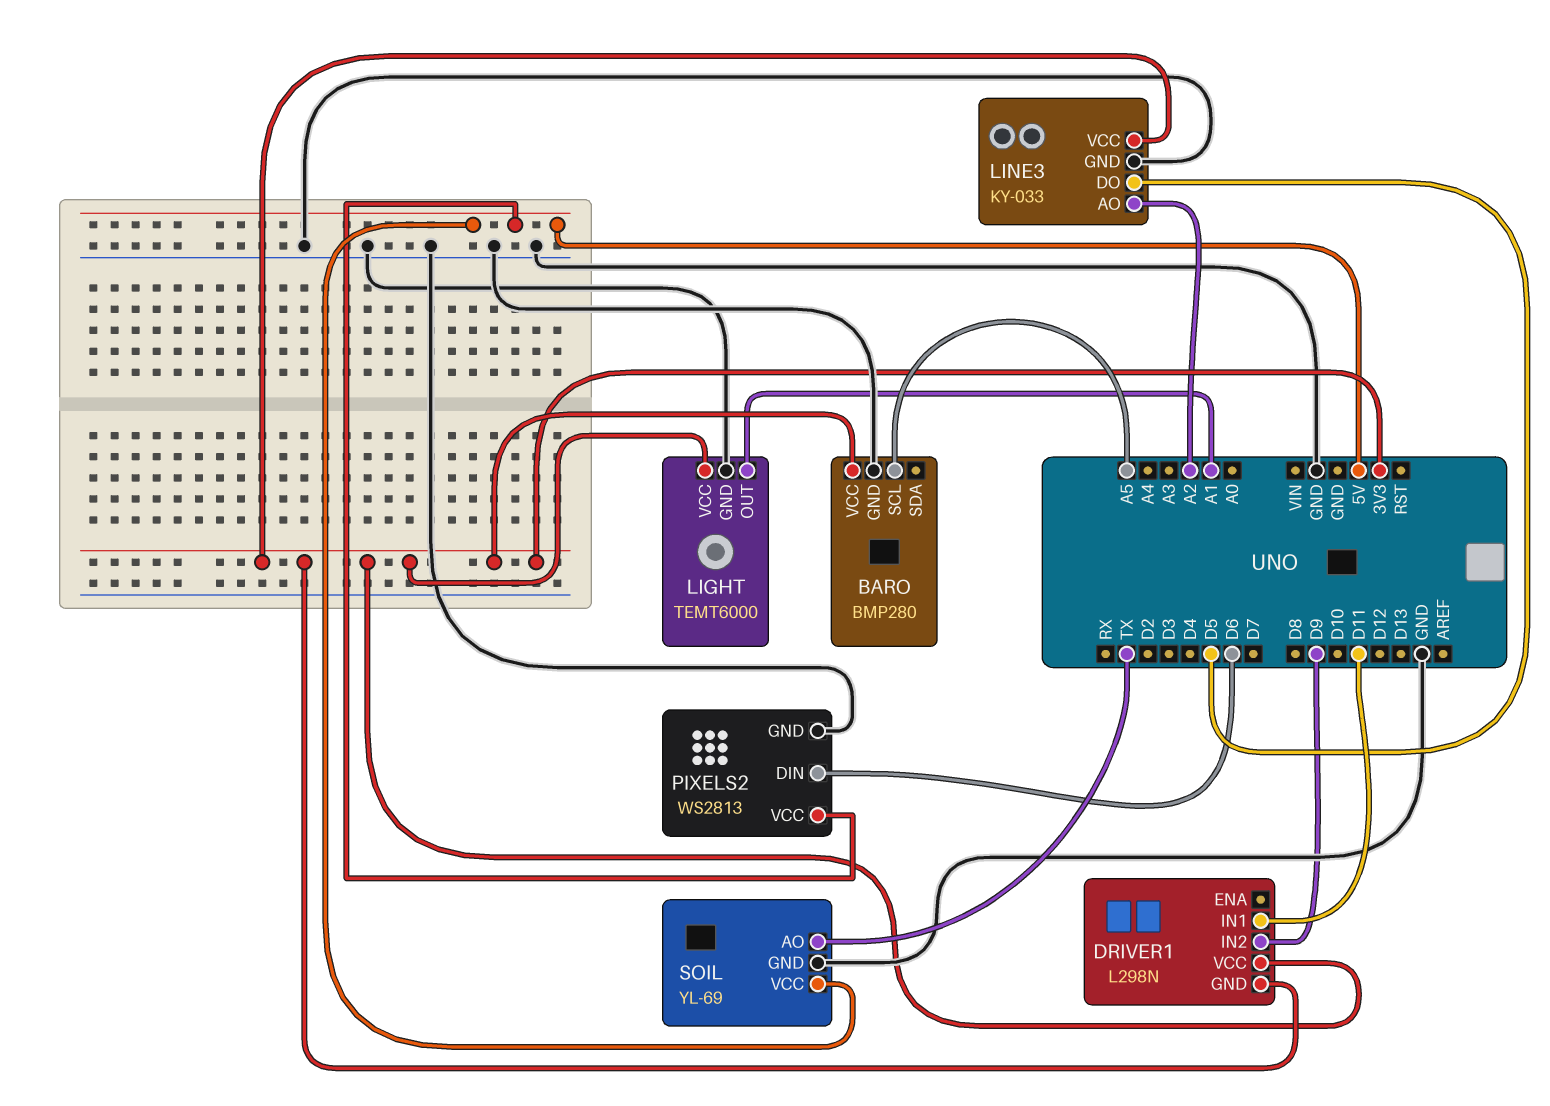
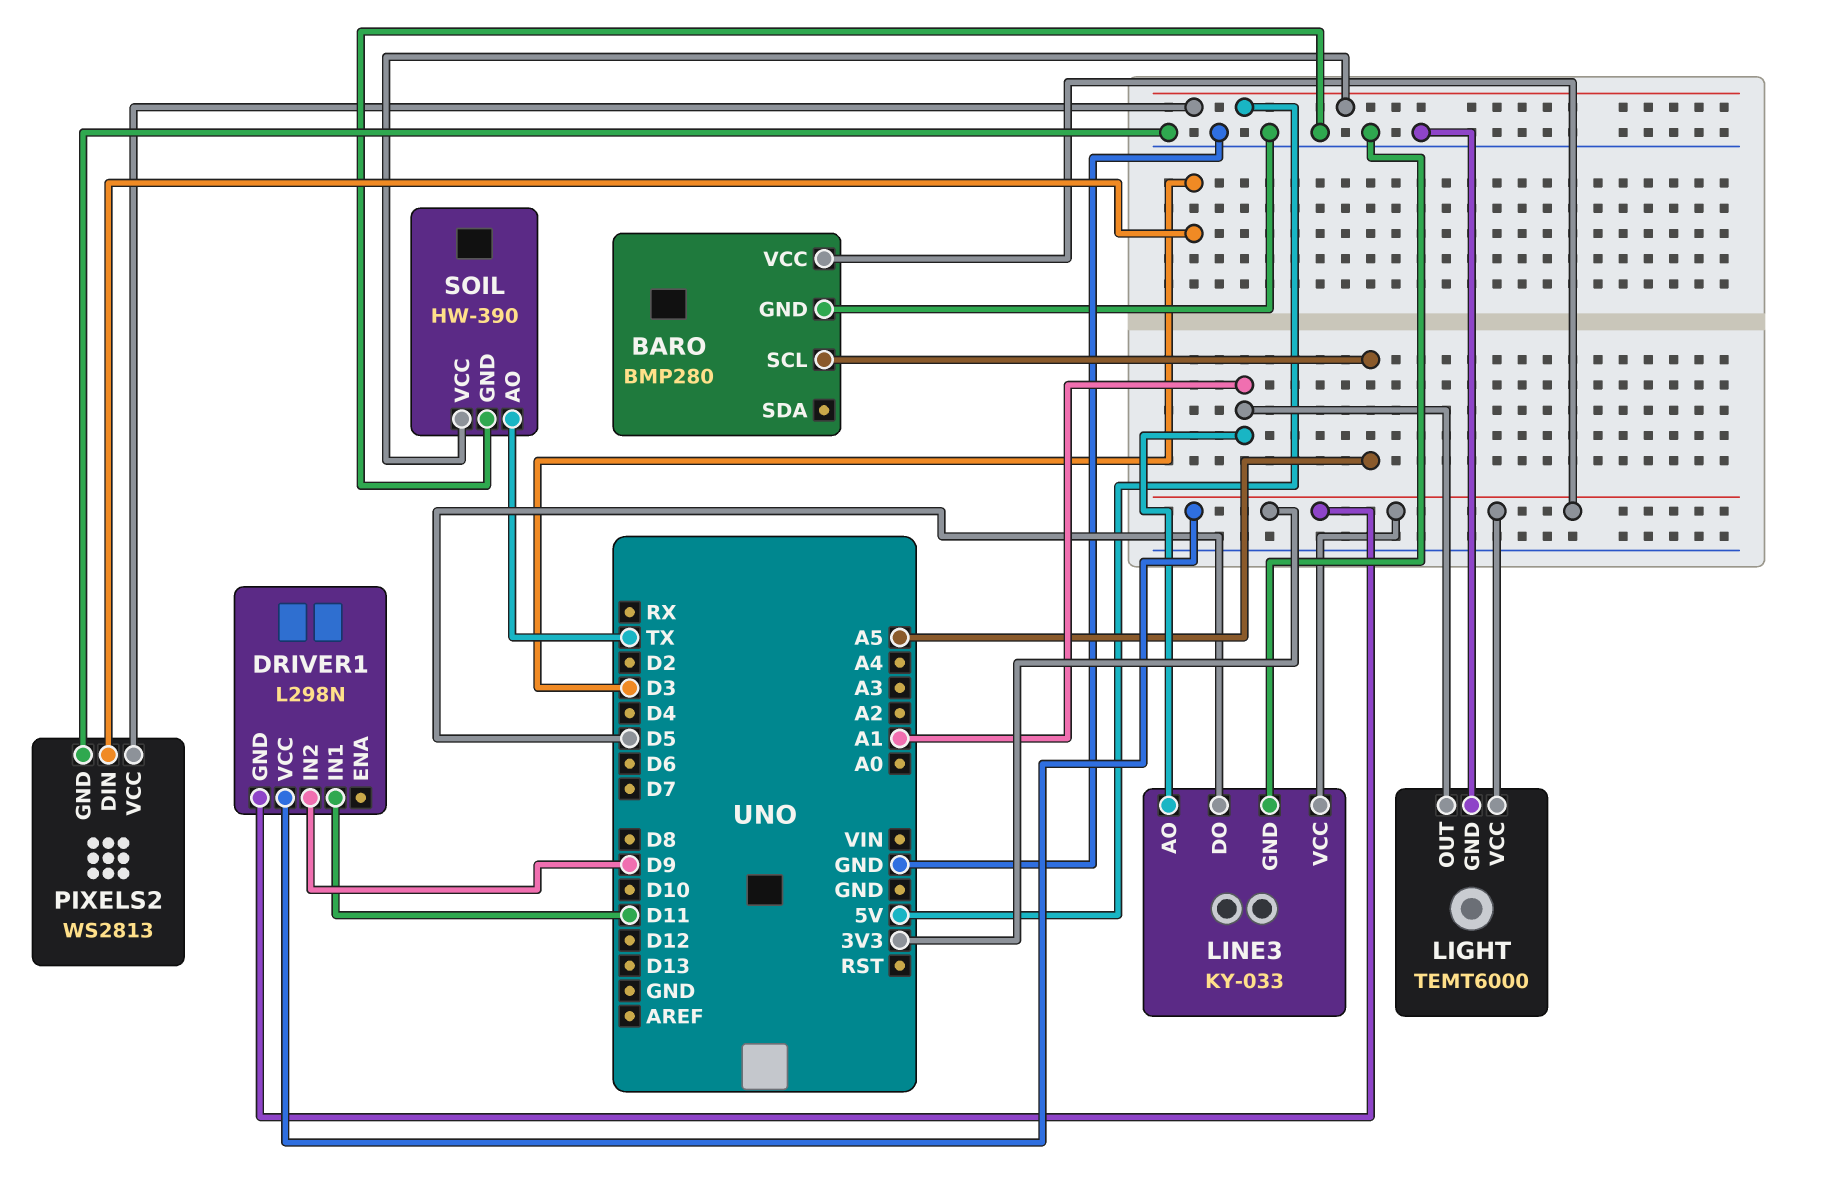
LINE3 pin AO: A2 -> A1
PIXELS2 pin DIN: D6 -> D3
SOIL: YL-69 -> HW-390

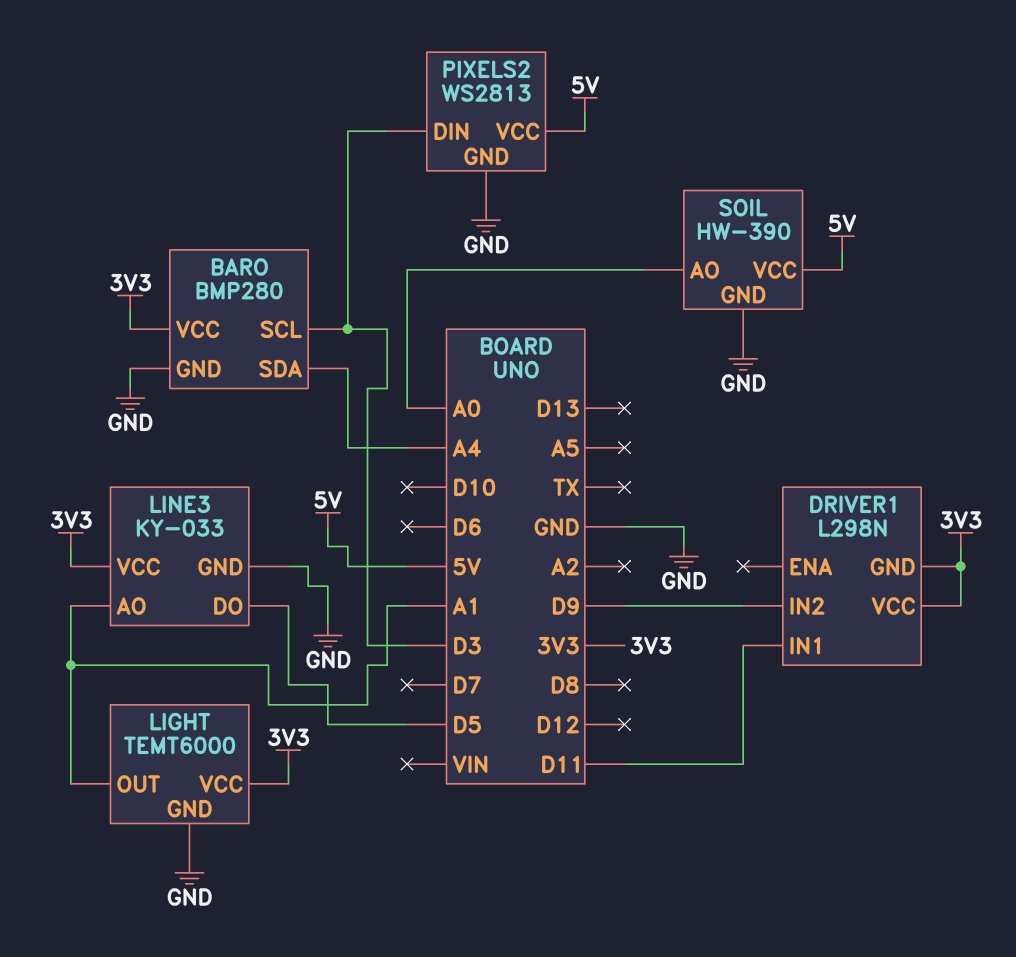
BARO pin SCL: A5 -> D3
BARO pin SDA: none -> A4
SOIL pin AO: TX -> A0

